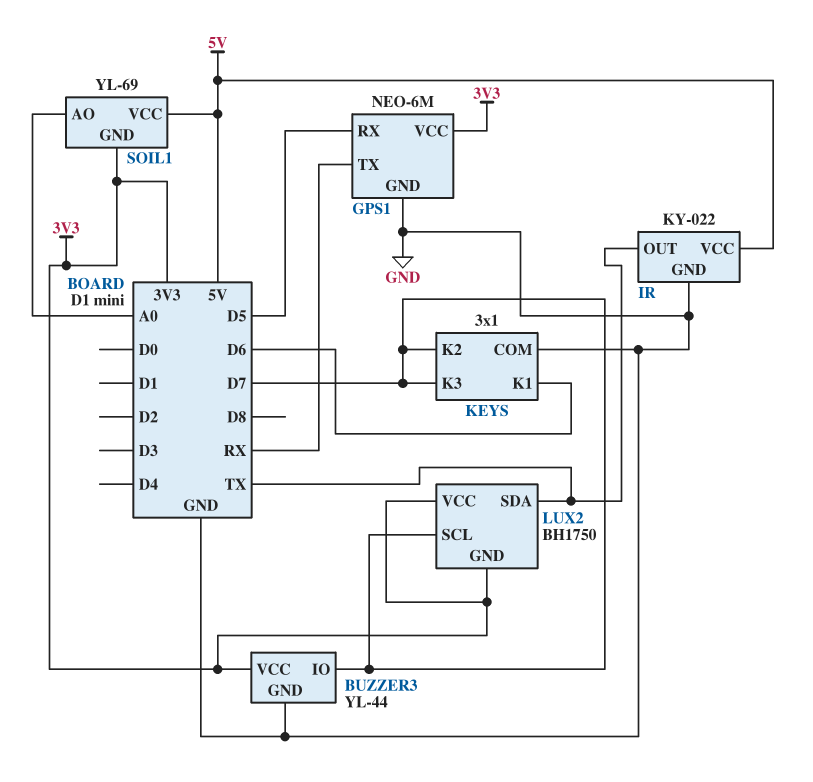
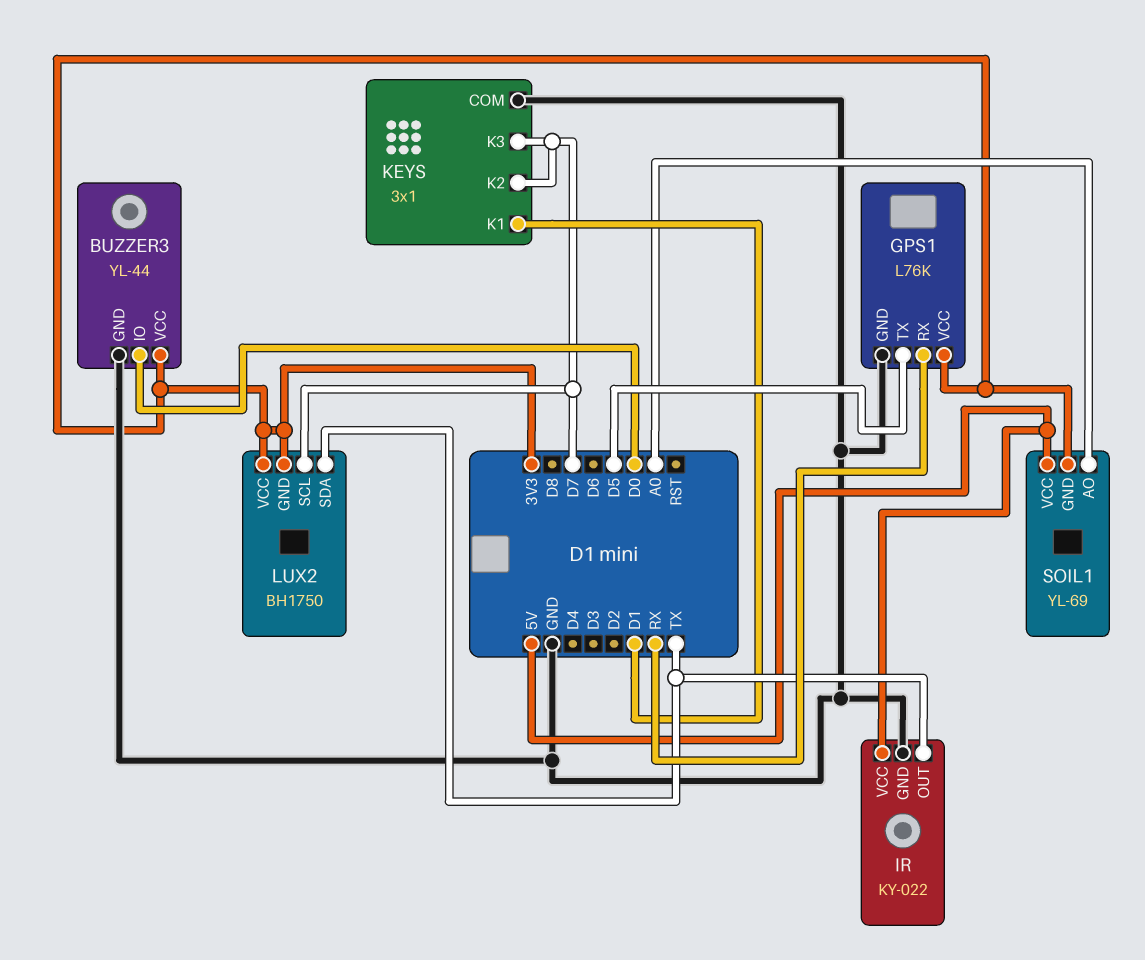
BUZZER3 pin IO: D7 -> D0
GPS1: NEO-6M -> L76K
GPS1 pin RX: D5 -> RX
GPS1 pin TX: RX -> D5
KEYS pin K1: D6 -> D1

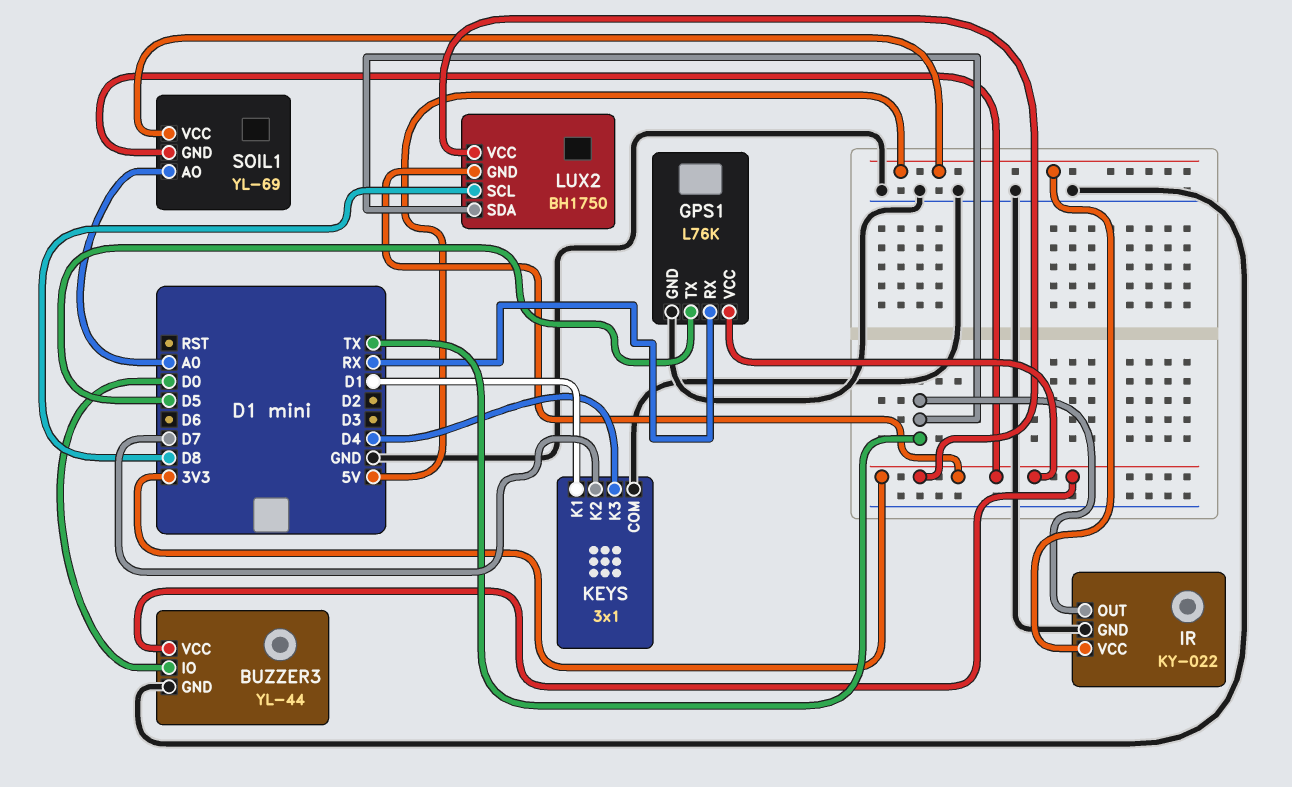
KEYS pin K3: D7 -> D4
LUX2 pin SCL: D7 -> D8

